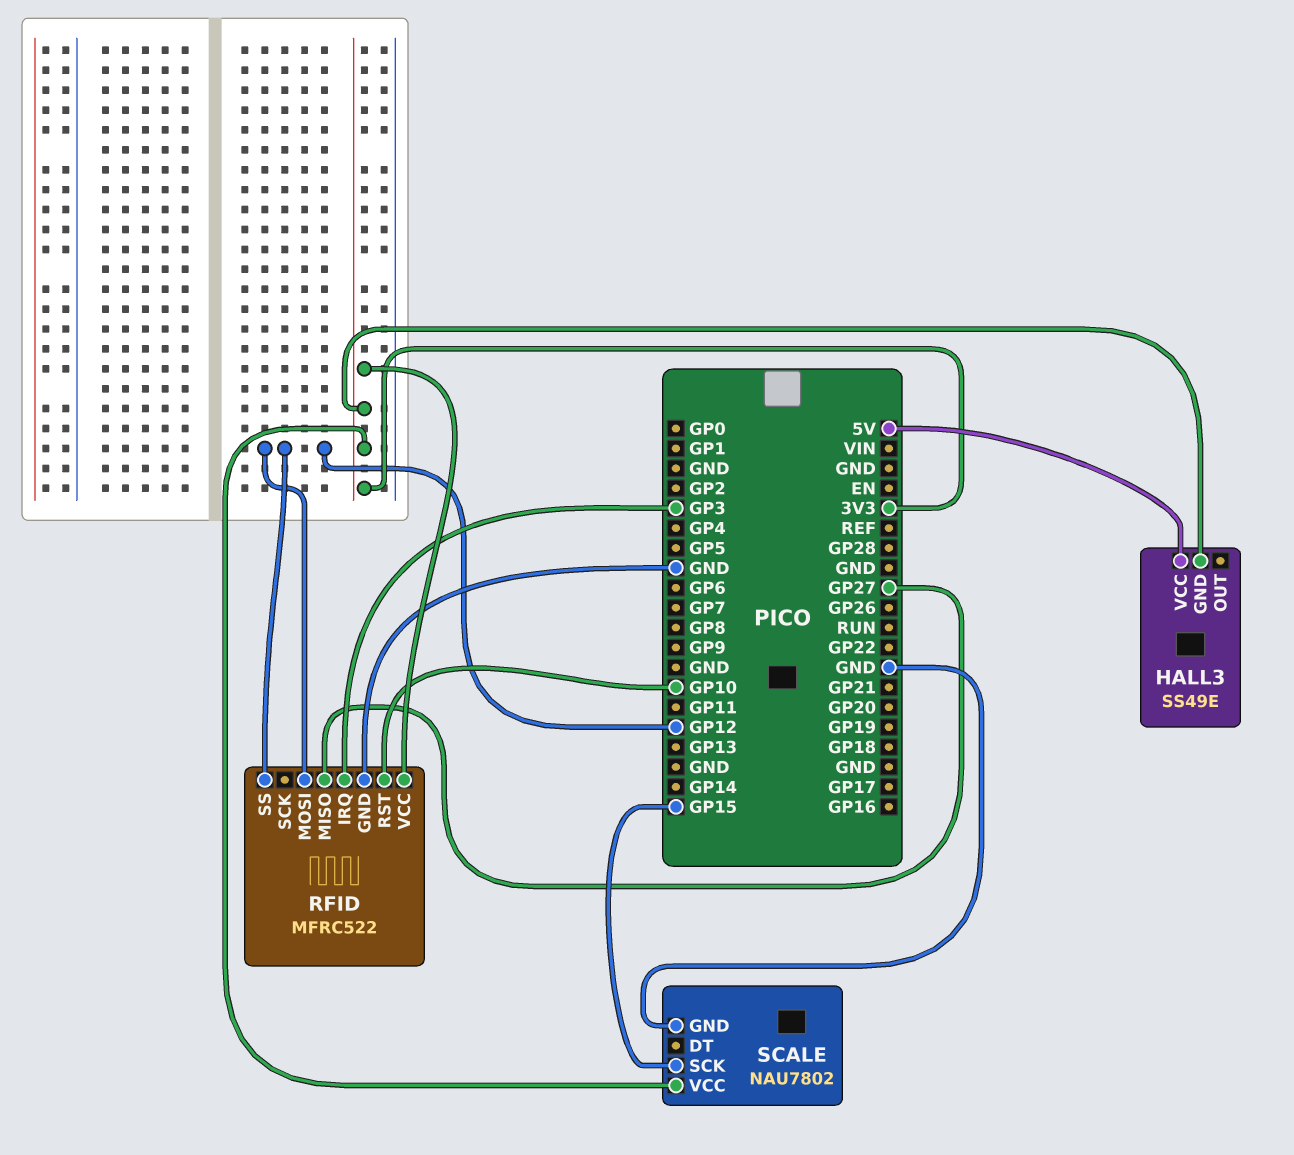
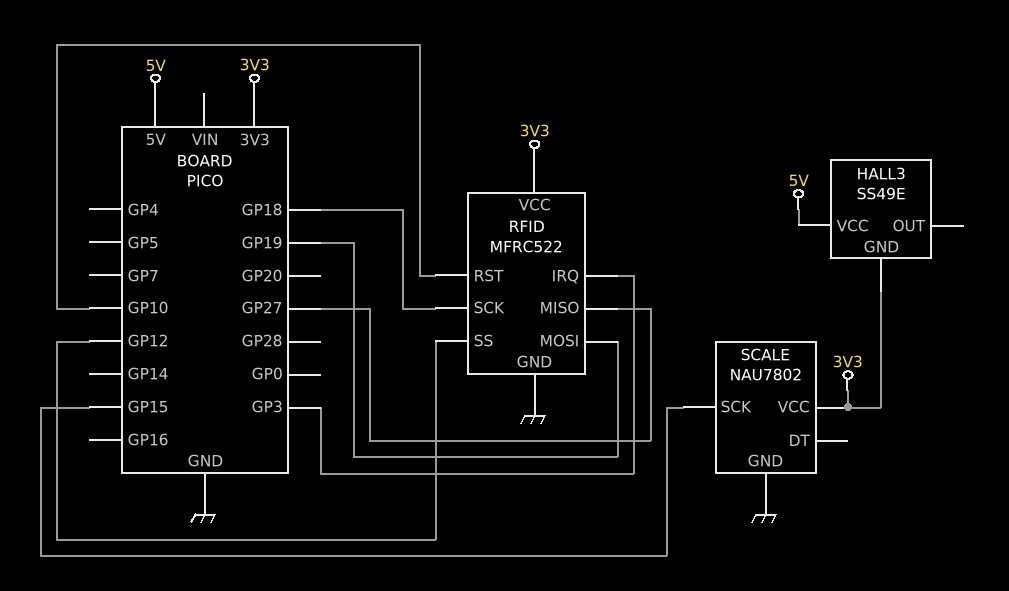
RFID pin MOSI: GP12 -> GP19
RFID pin SCK: none -> GP18

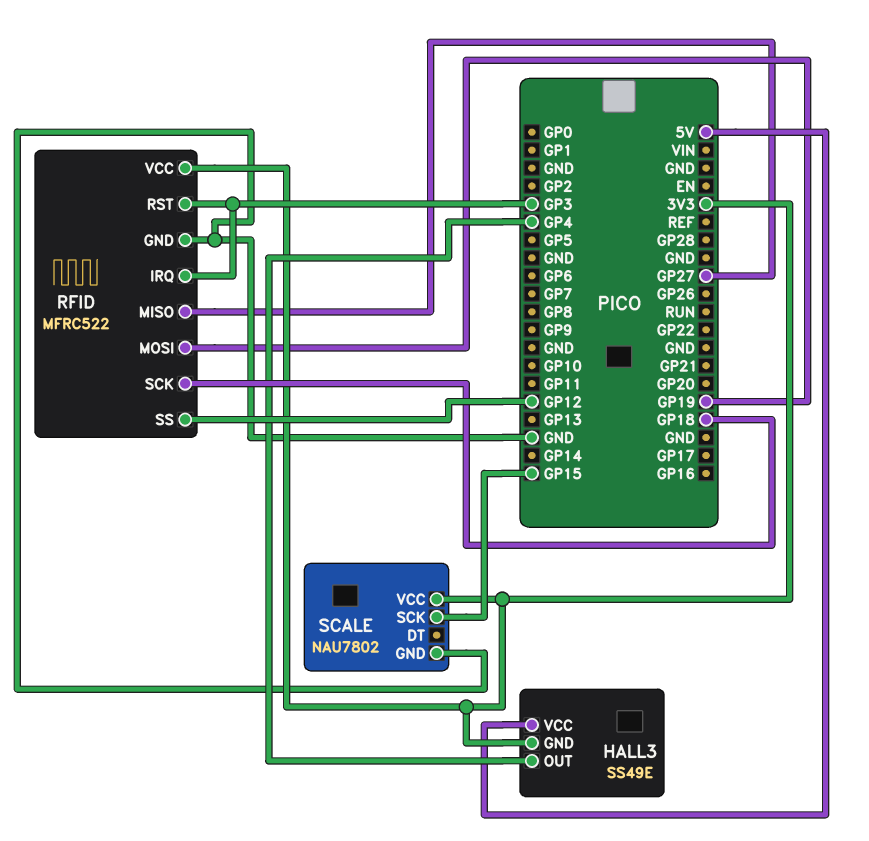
HALL3 pin OUT: none -> GP4
RFID pin RST: GP10 -> GP3

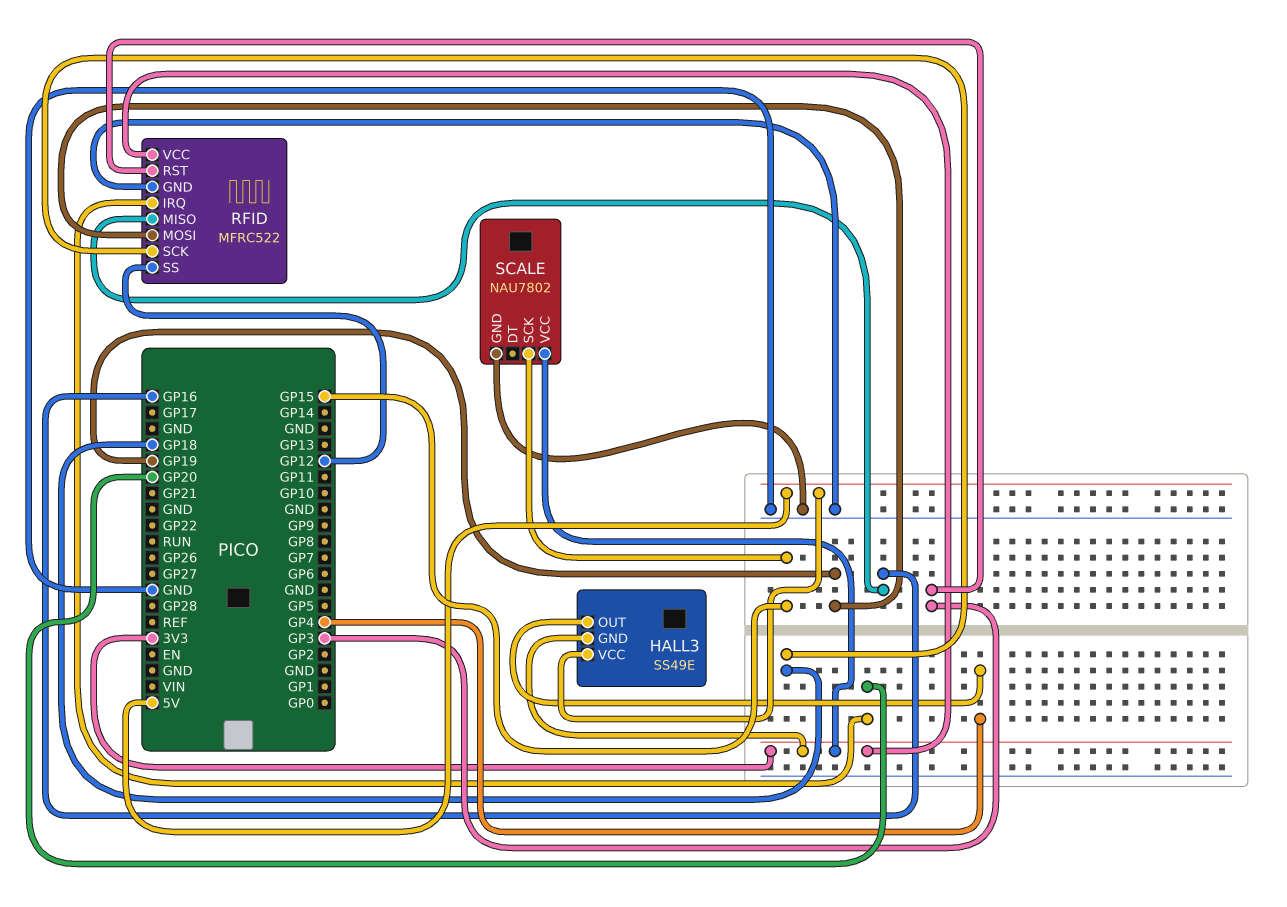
RFID pin IRQ: GP3 -> GP20
RFID pin MISO: GP27 -> GP16

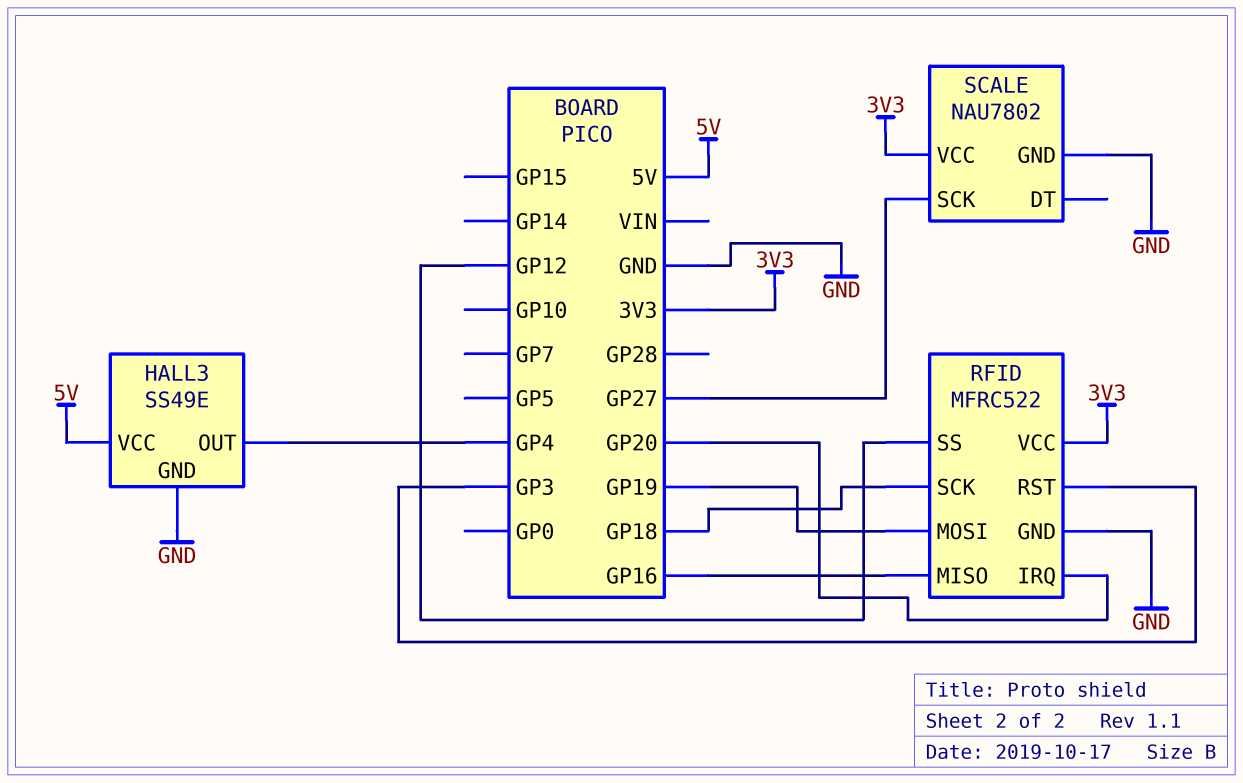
HALL3 pin GND: 3V3 -> GND
SCALE pin SCK: GP15 -> GP27

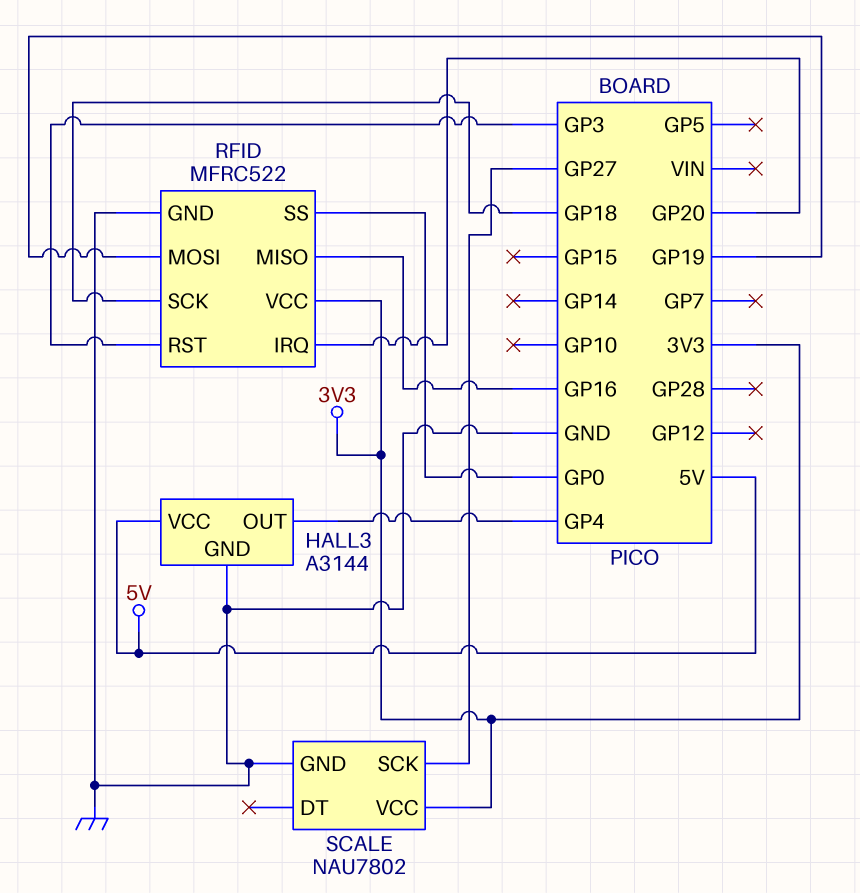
HALL3: SS49E -> A3144
RFID pin SS: GP12 -> GP0

